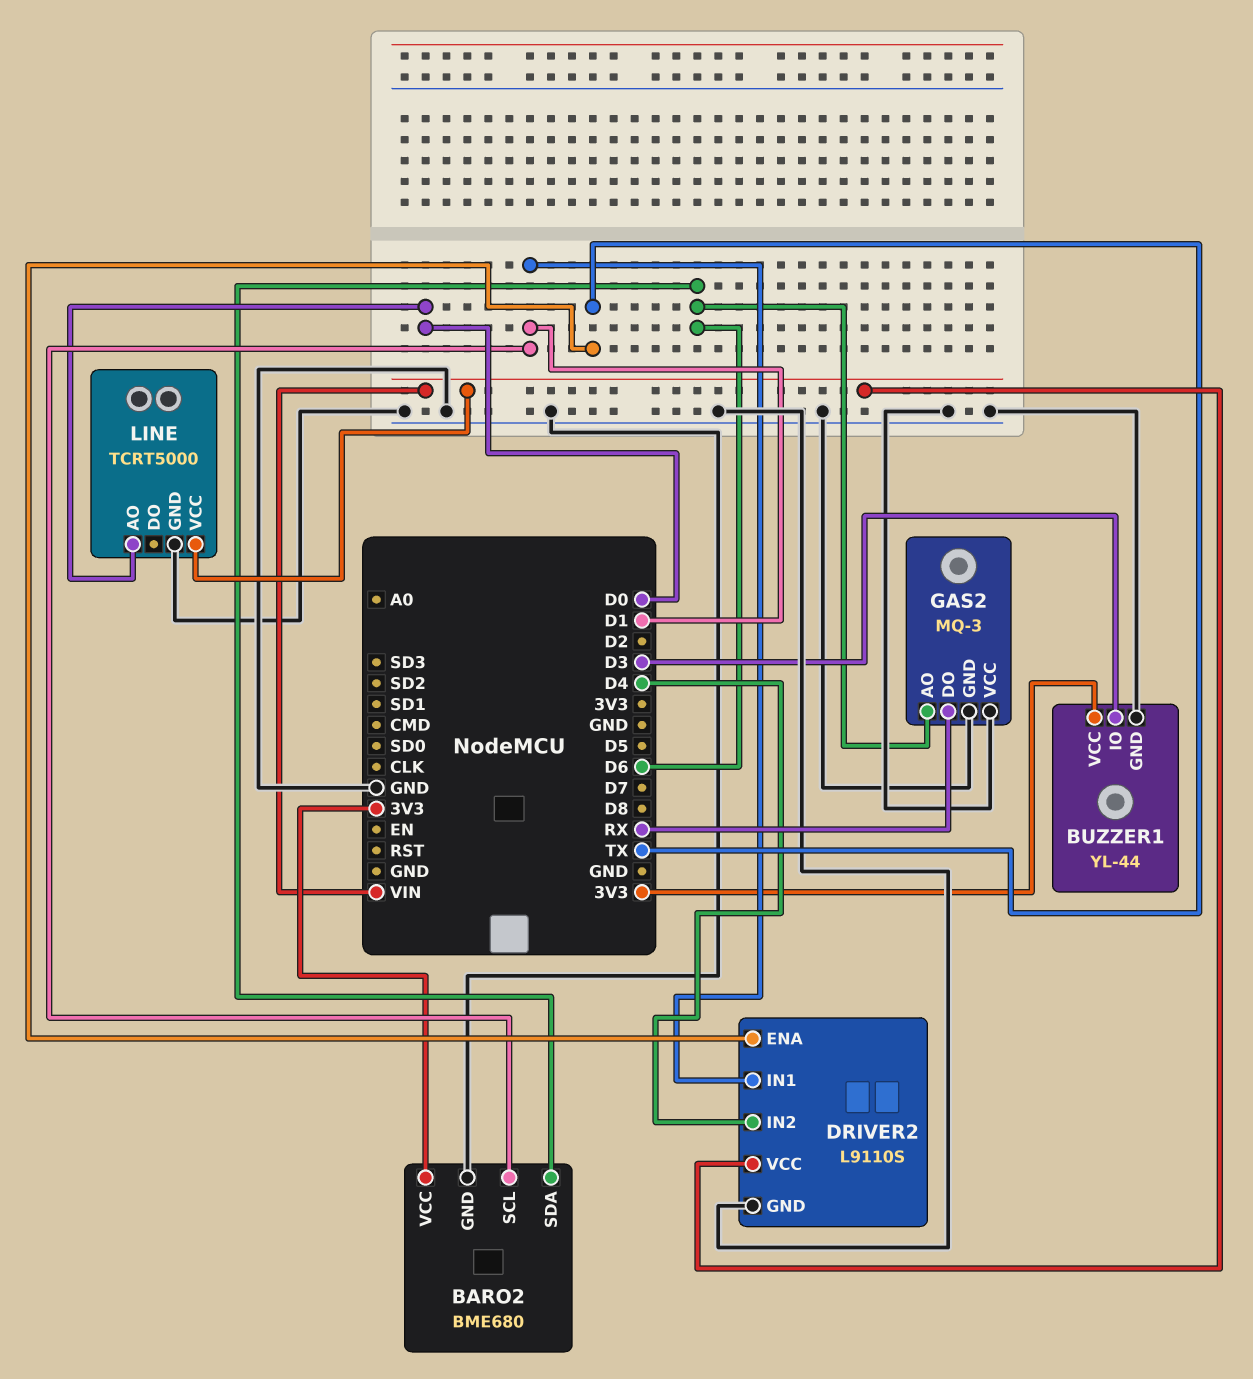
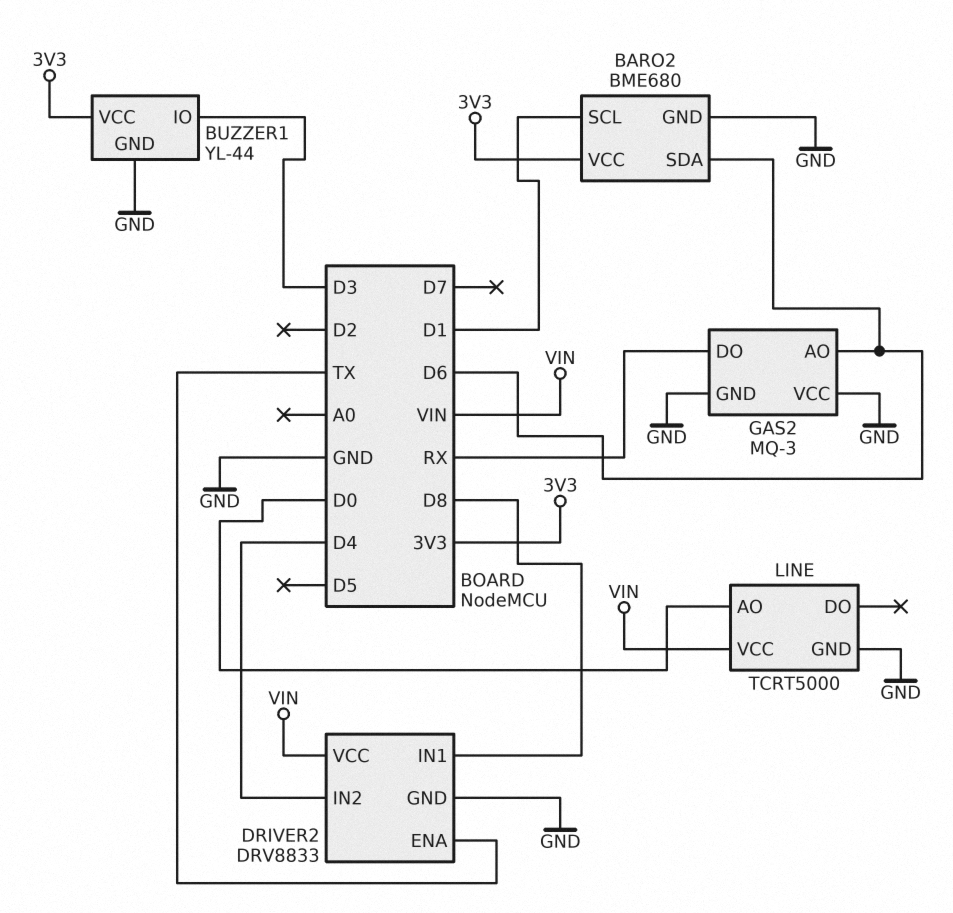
DRIVER2: L9110S -> DRV8833
DRIVER2 pin IN1: D1 -> D8

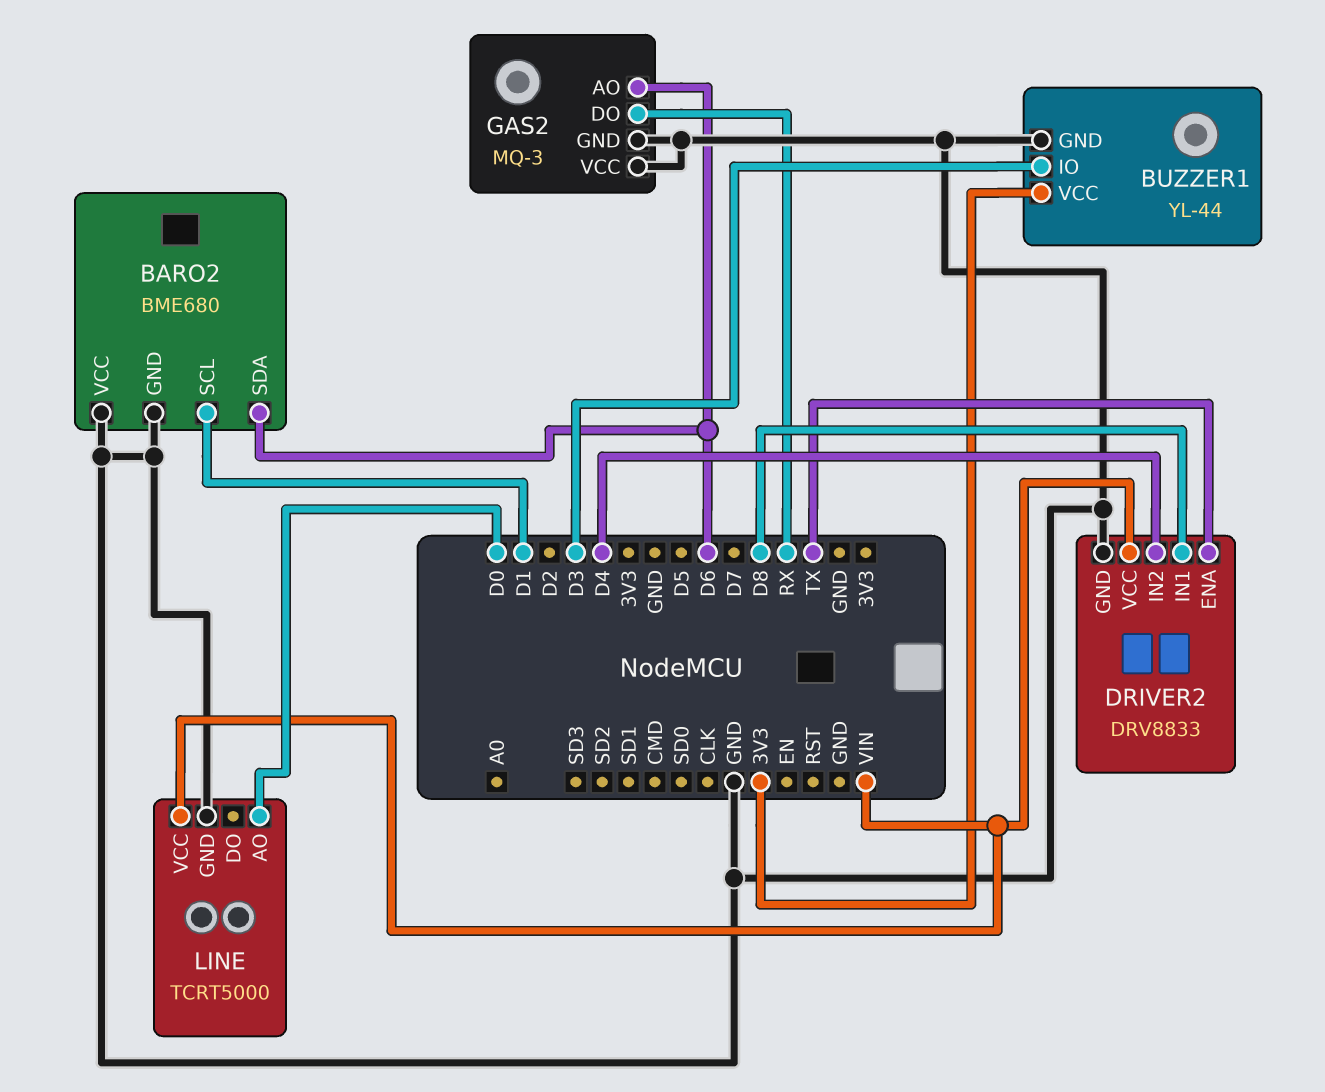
BARO2 pin VCC: 3V3 -> GND

